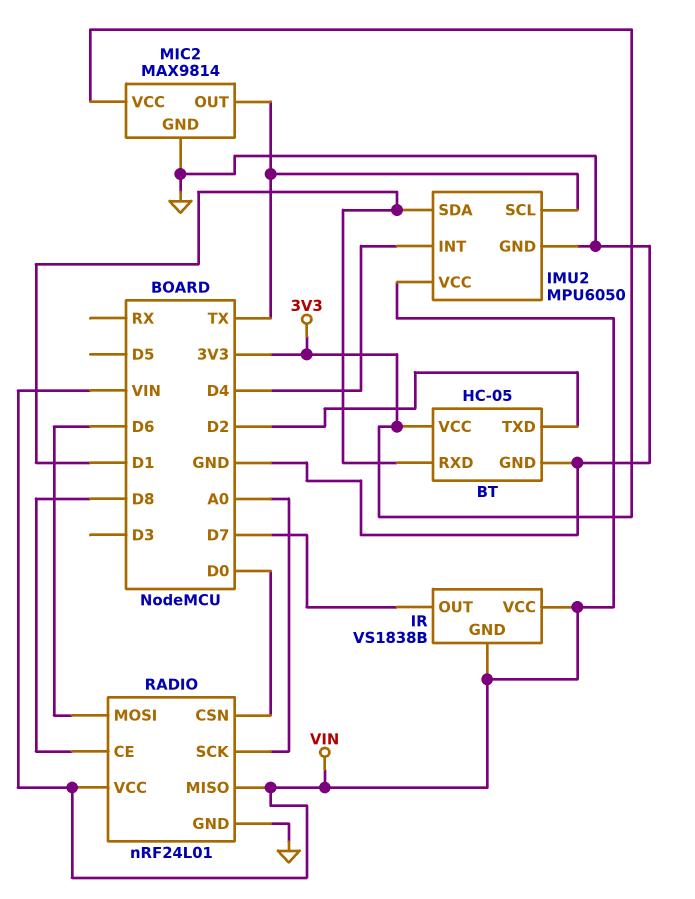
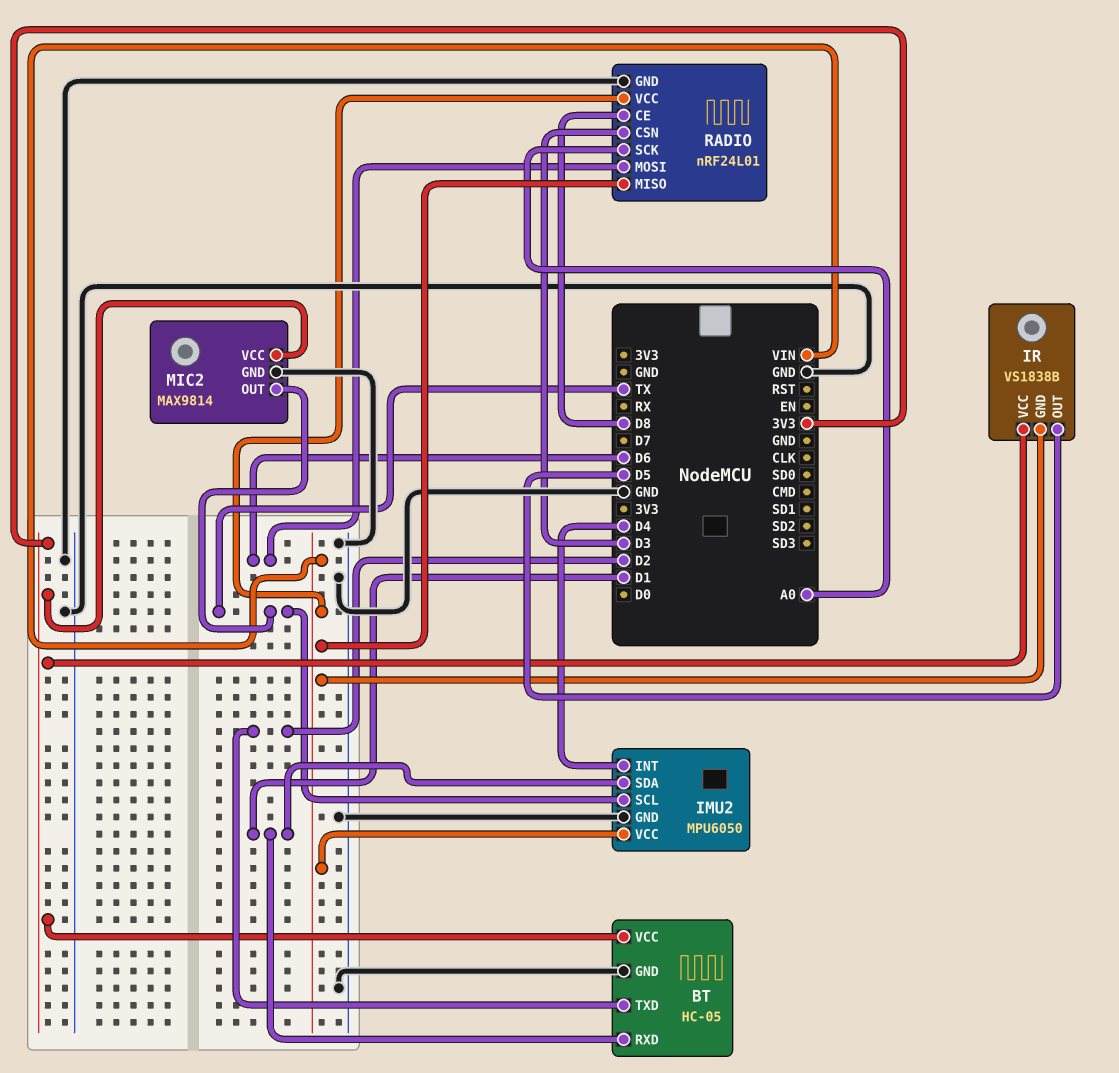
IR pin OUT: D7 -> D5
IR pin VCC: VIN -> 3V3
RADIO pin CSN: D0 -> D3

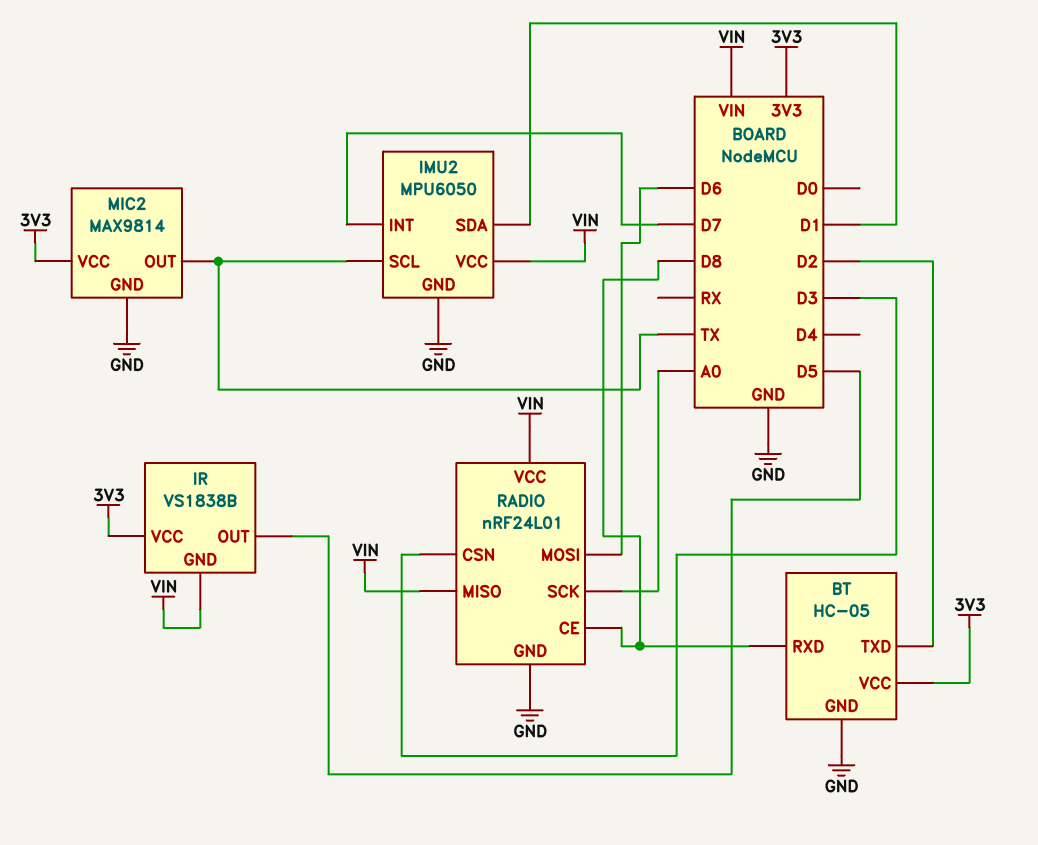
BT pin RXD: D1 -> D8
IMU2 pin INT: D4 -> D7

